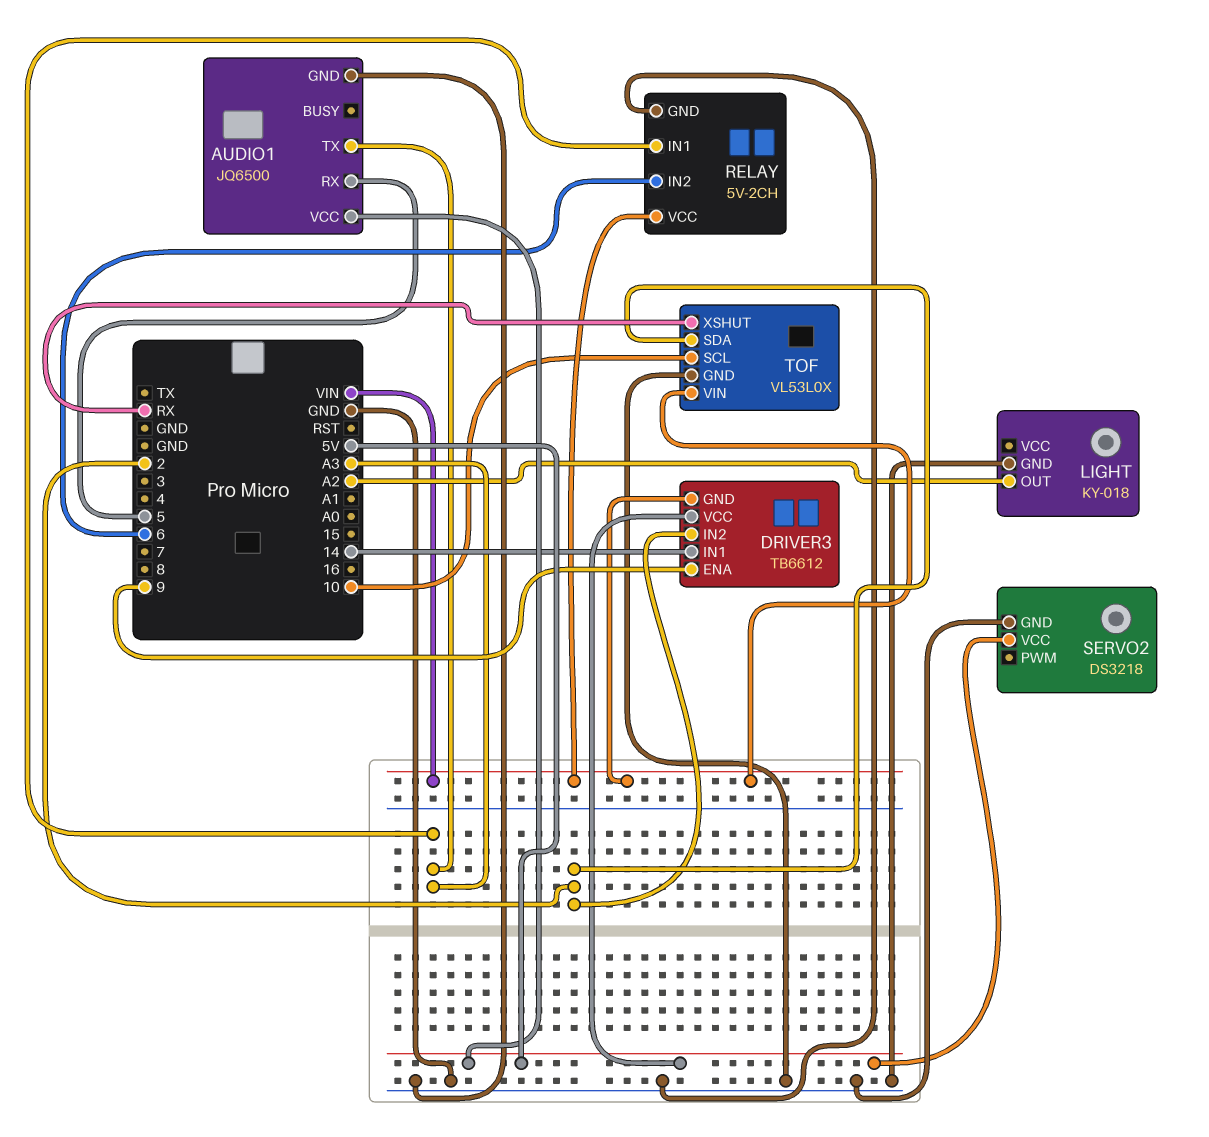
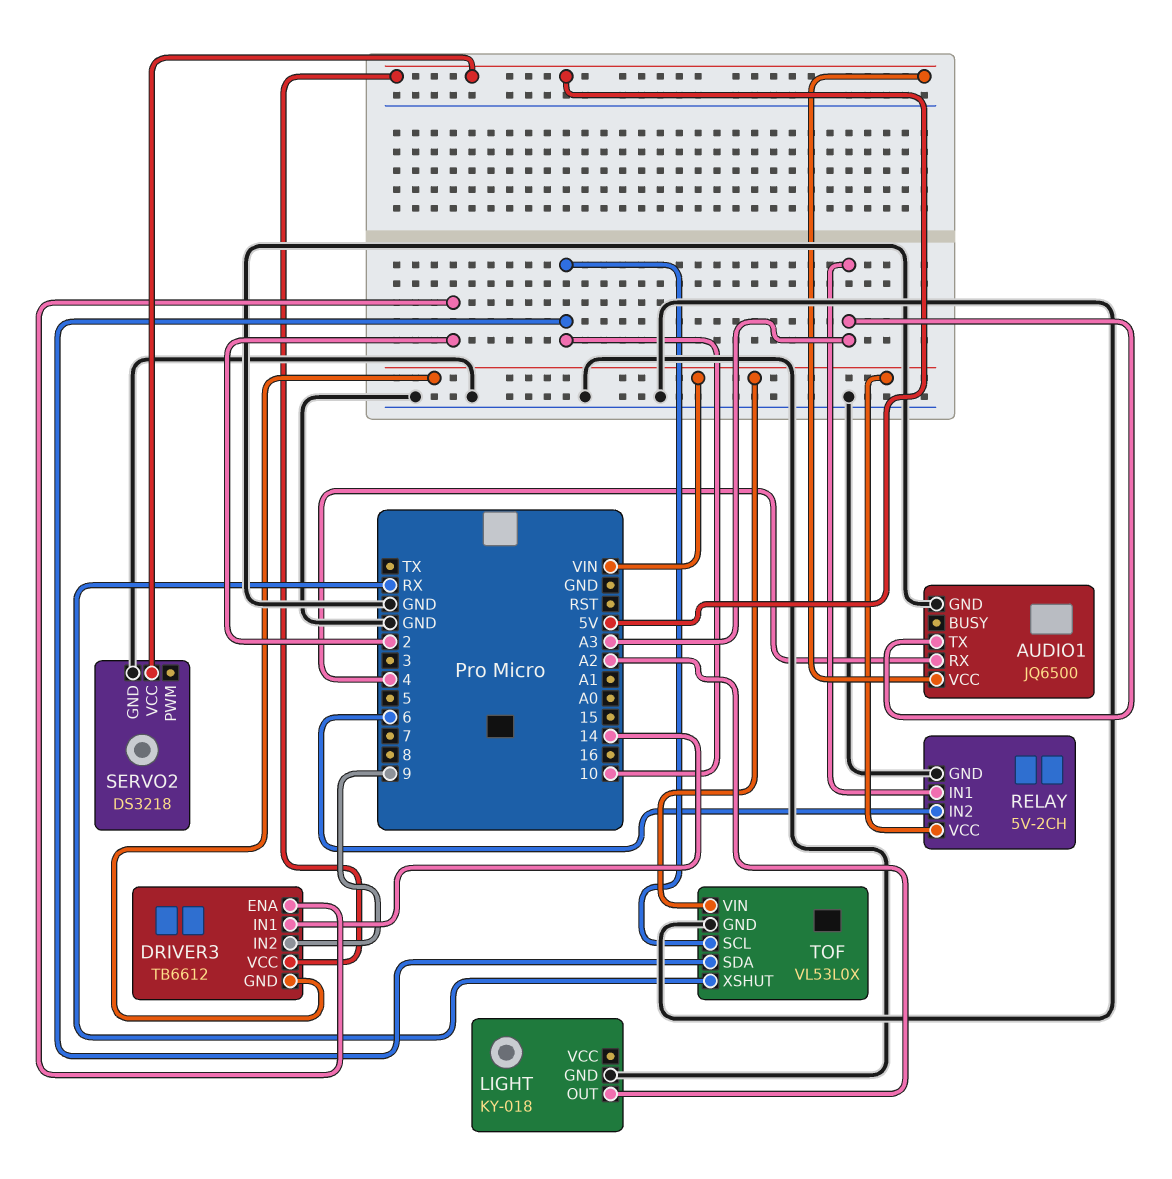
AUDIO1 pin RX: 5 -> 4
DRIVER3 pin ENA: 9 -> 2
DRIVER3 pin IN2: 2 -> 9
TOF pin SDA: 2 -> 10

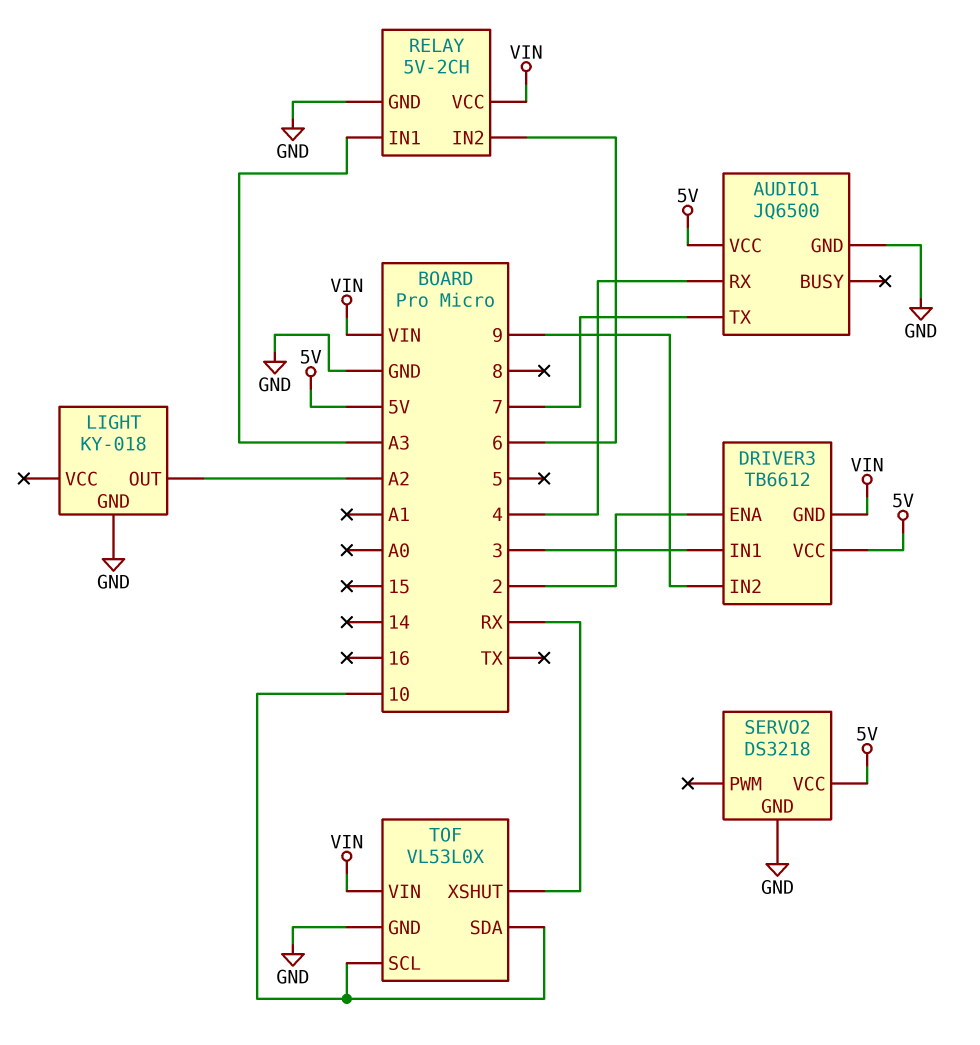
AUDIO1 pin TX: A3 -> 7
DRIVER3 pin IN1: 14 -> 3

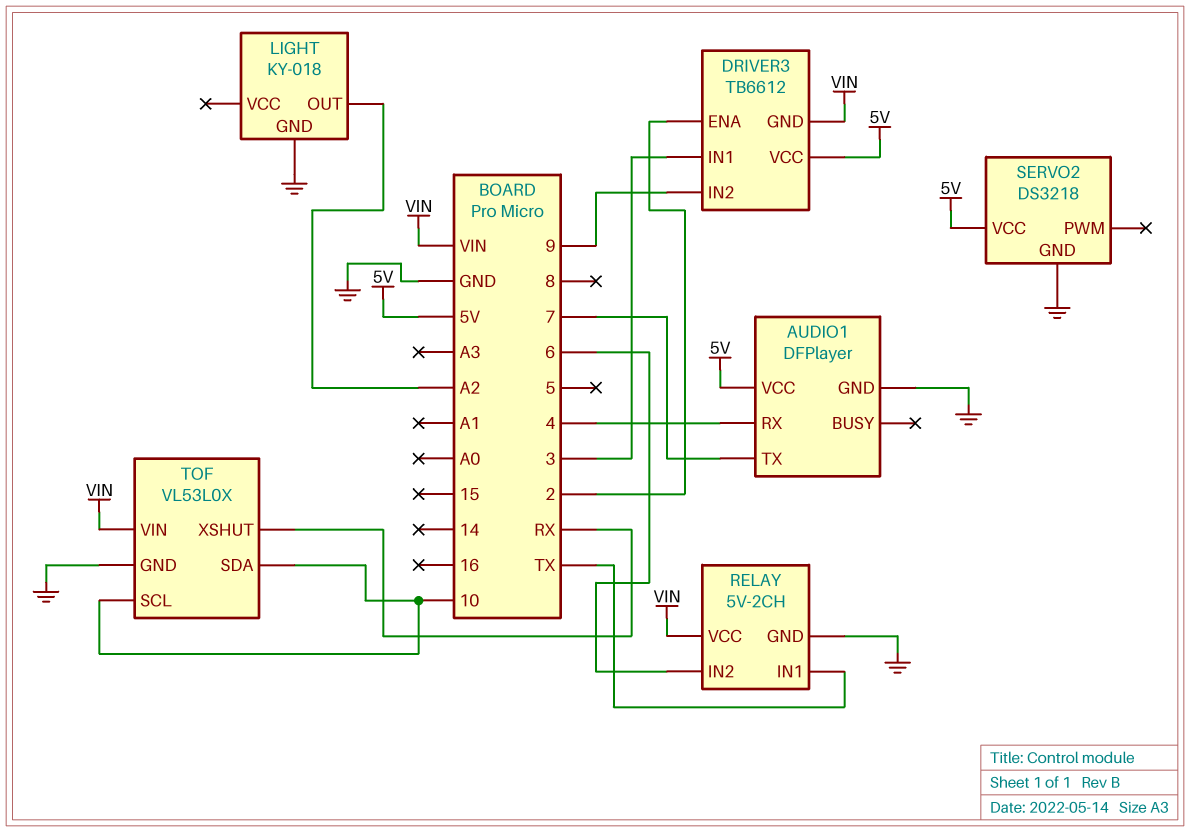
AUDIO1: JQ6500 -> DFPlayer
RELAY pin IN1: A3 -> TX

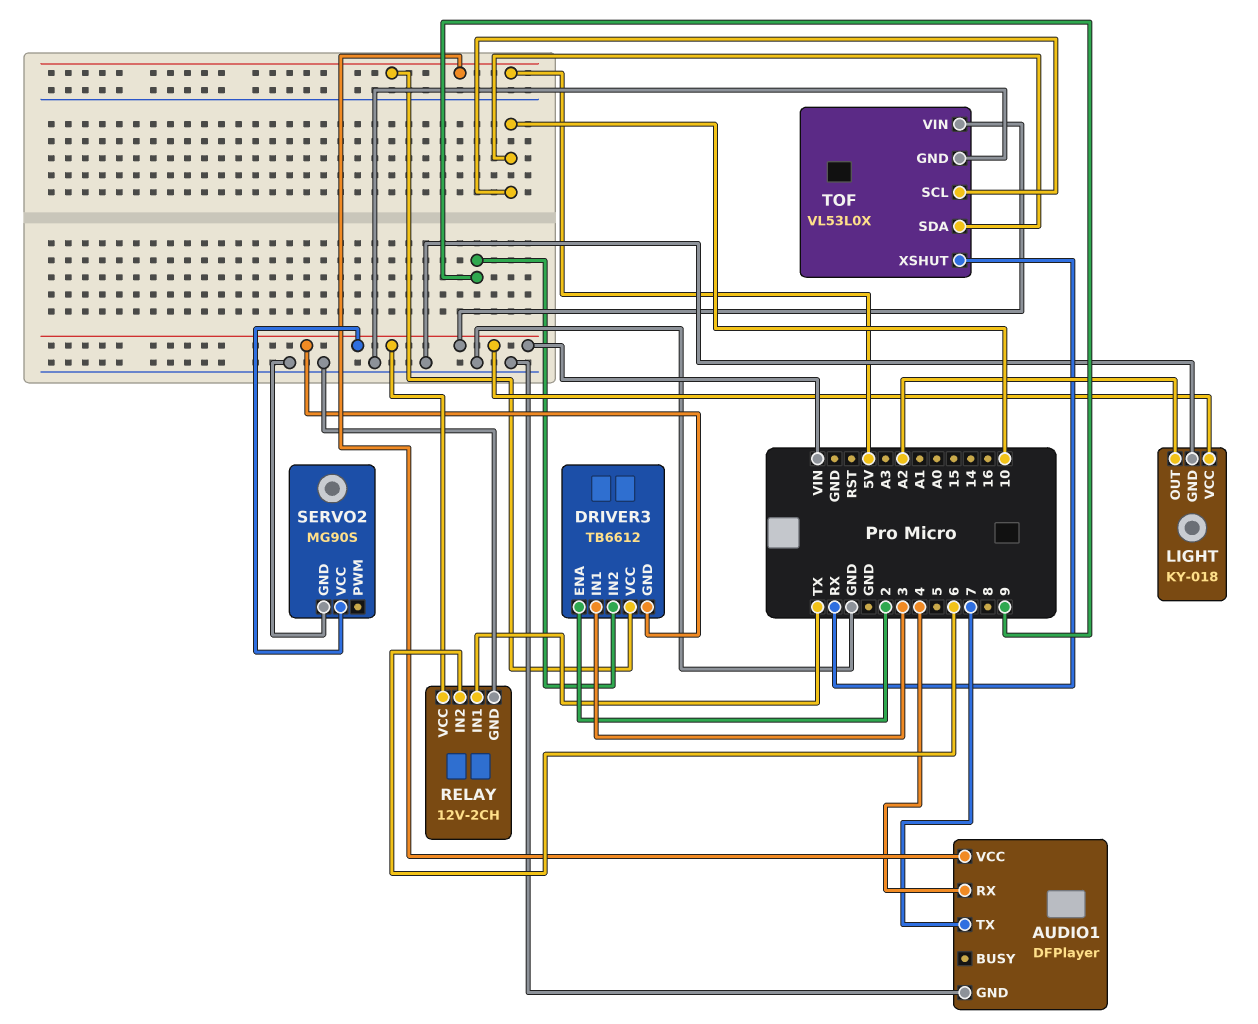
LIGHT pin VCC: none -> VIN
RELAY: 5V-2CH -> 12V-2CH
SERVO2: DS3218 -> MG90S
SERVO2 pin VCC: 5V -> VIN

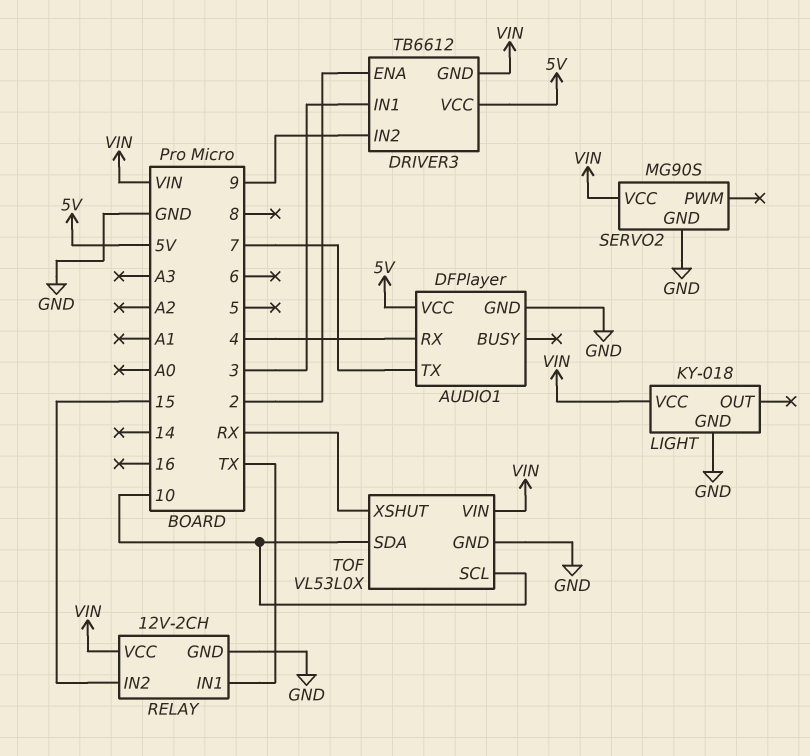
LIGHT pin OUT: A2 -> none
RELAY pin IN2: 6 -> 15

